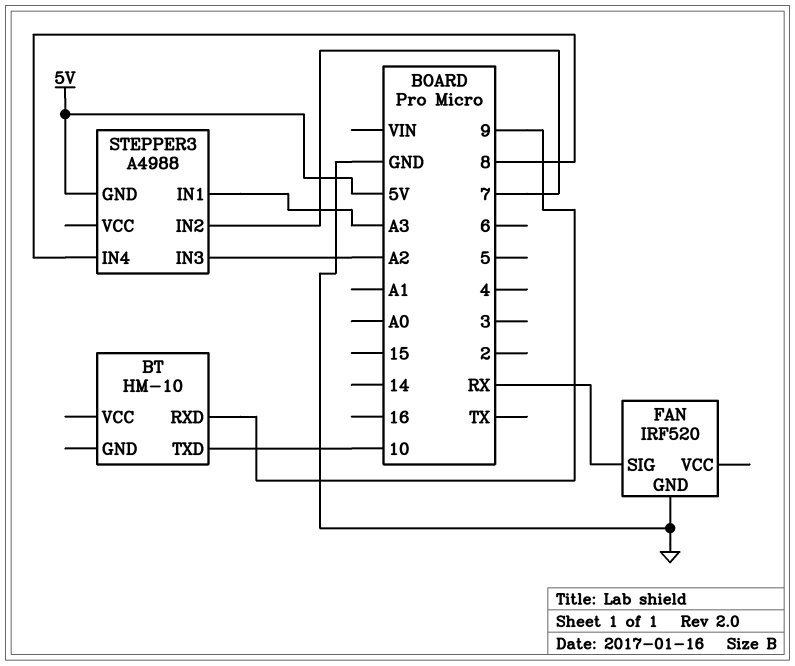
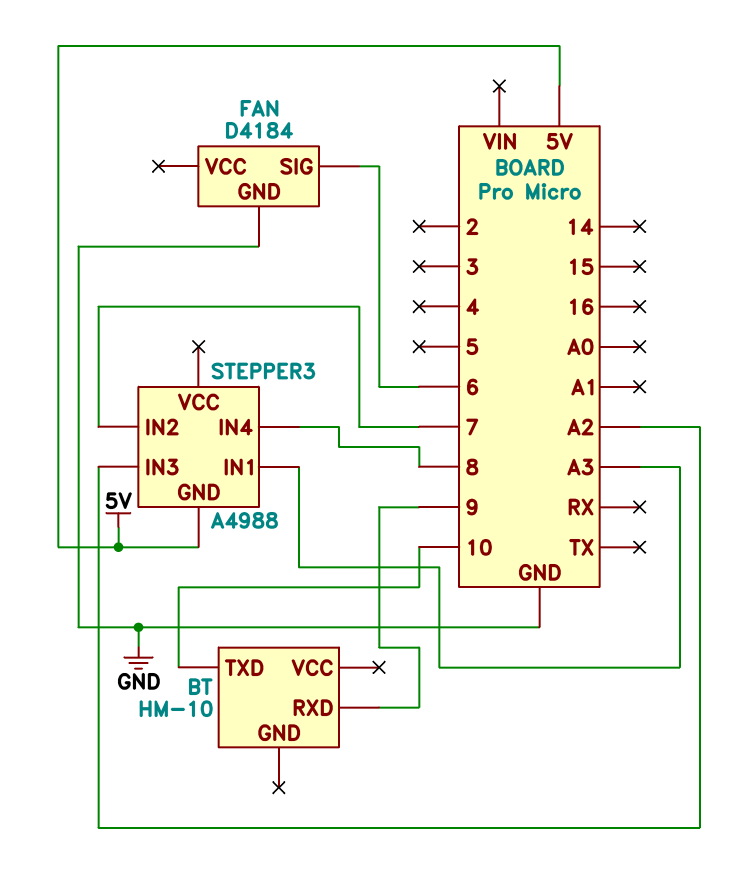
FAN: IRF520 -> D4184
FAN pin SIG: RX -> 6

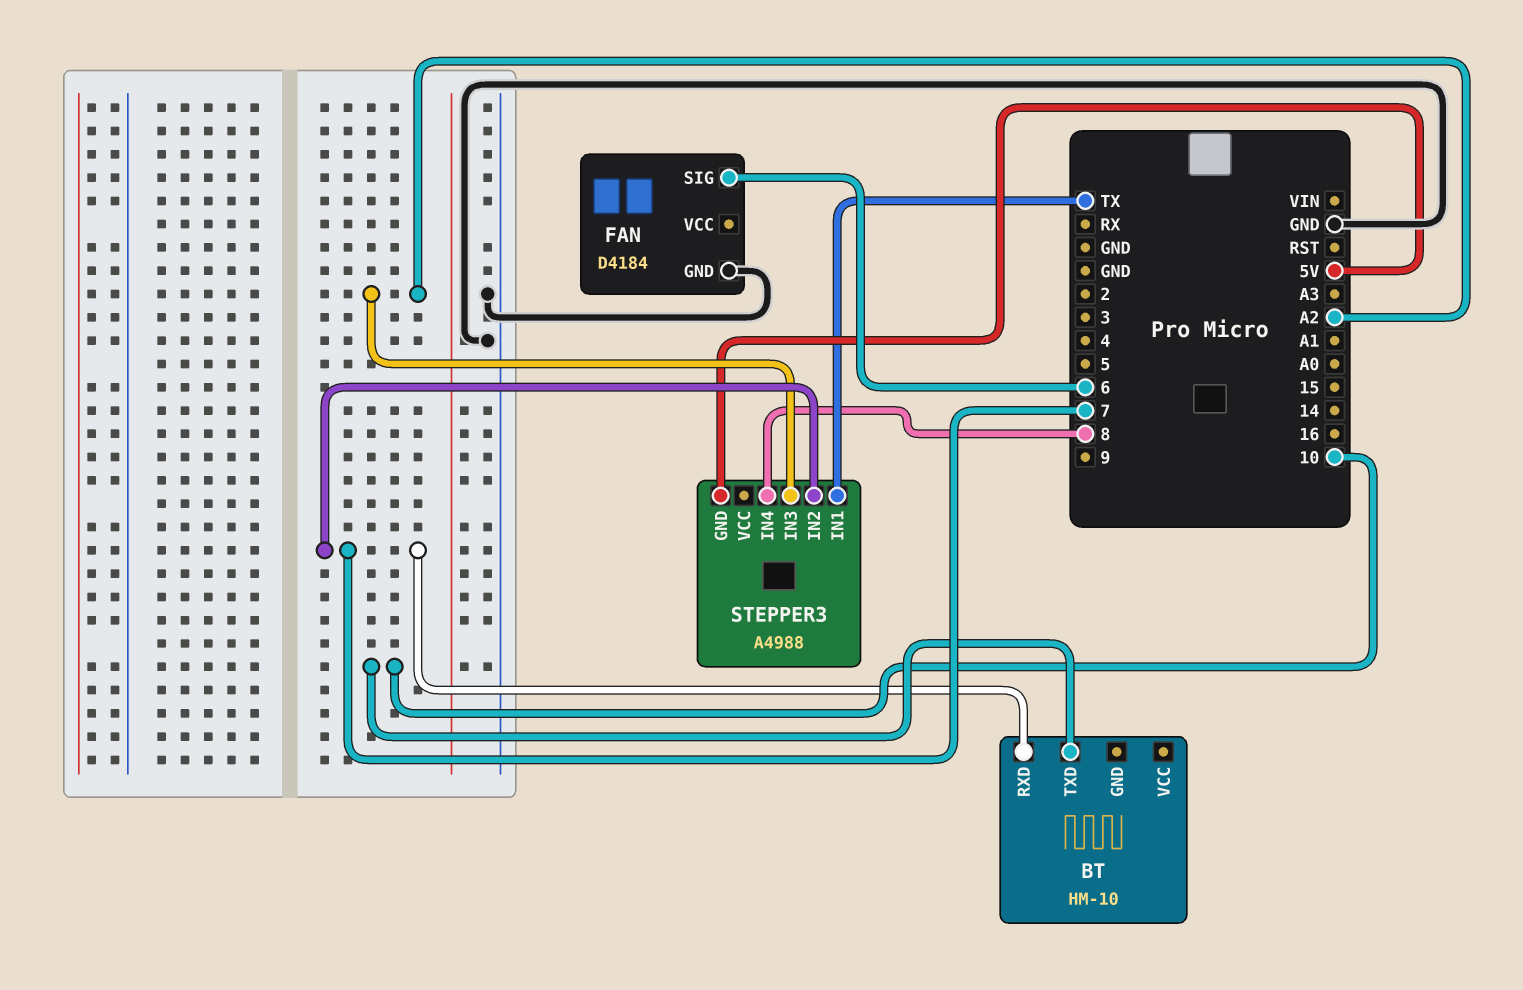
BT pin RXD: 9 -> 7
STEPPER3 pin IN1: A3 -> TX

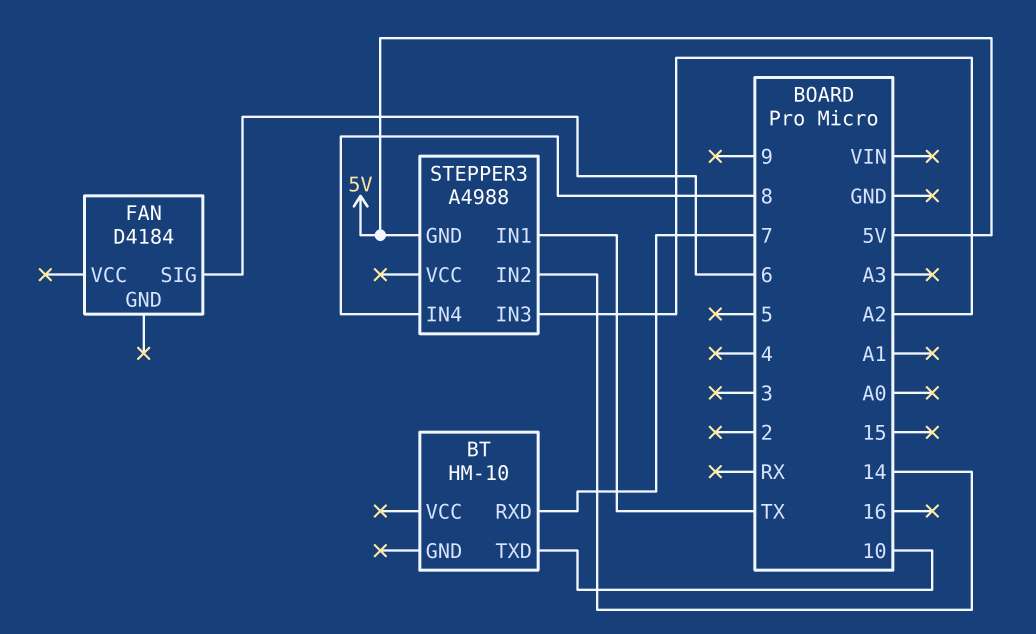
FAN pin GND: GND -> none
STEPPER3 pin IN2: 7 -> 14

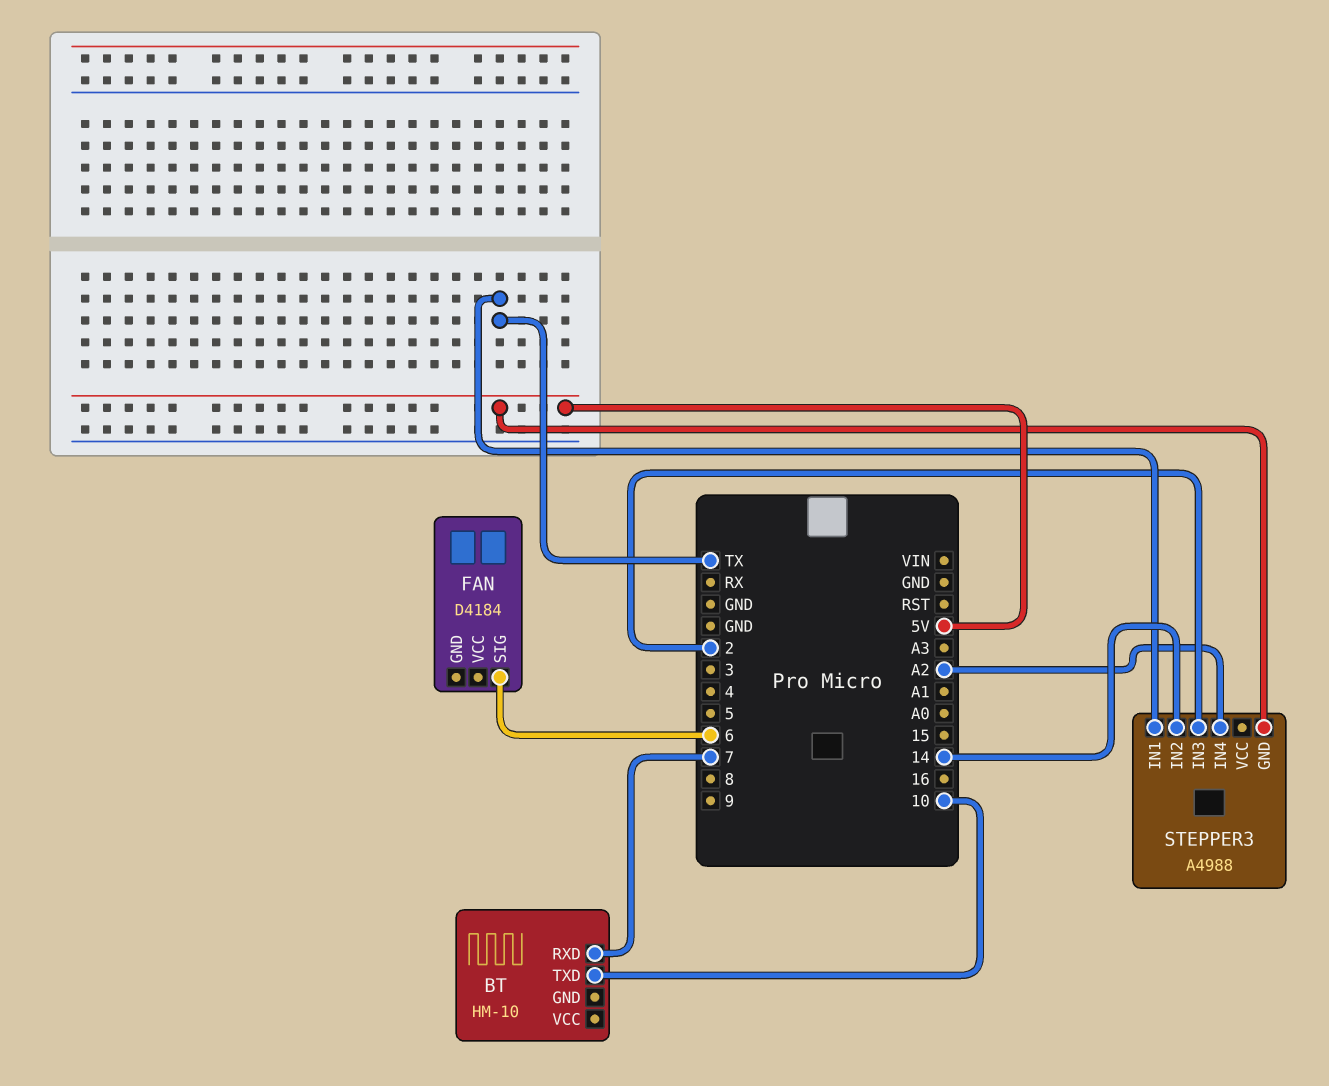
STEPPER3 pin IN3: A2 -> 2
STEPPER3 pin IN4: 8 -> A2

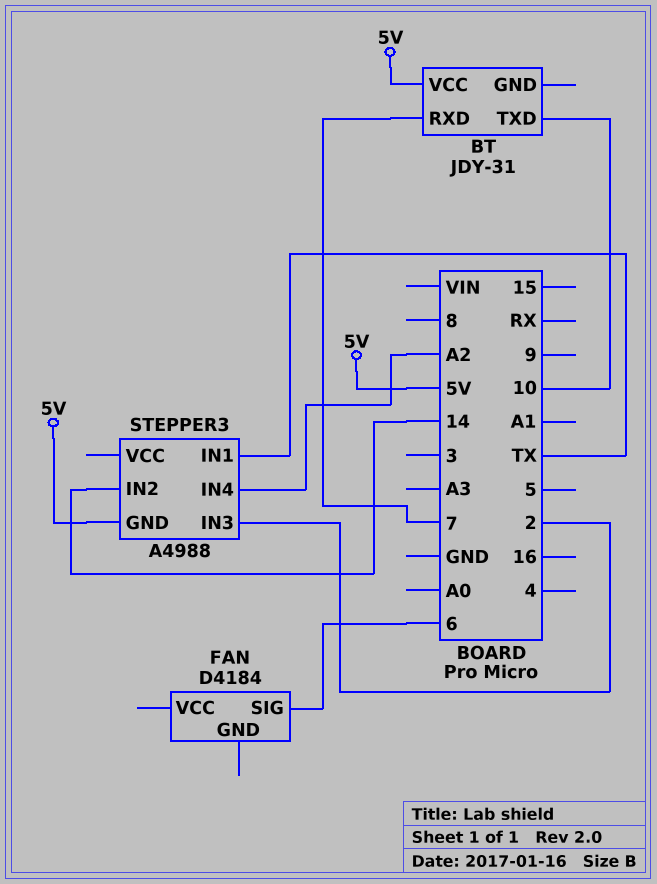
BT: HM-10 -> JDY-31
BT pin VCC: none -> 5V

